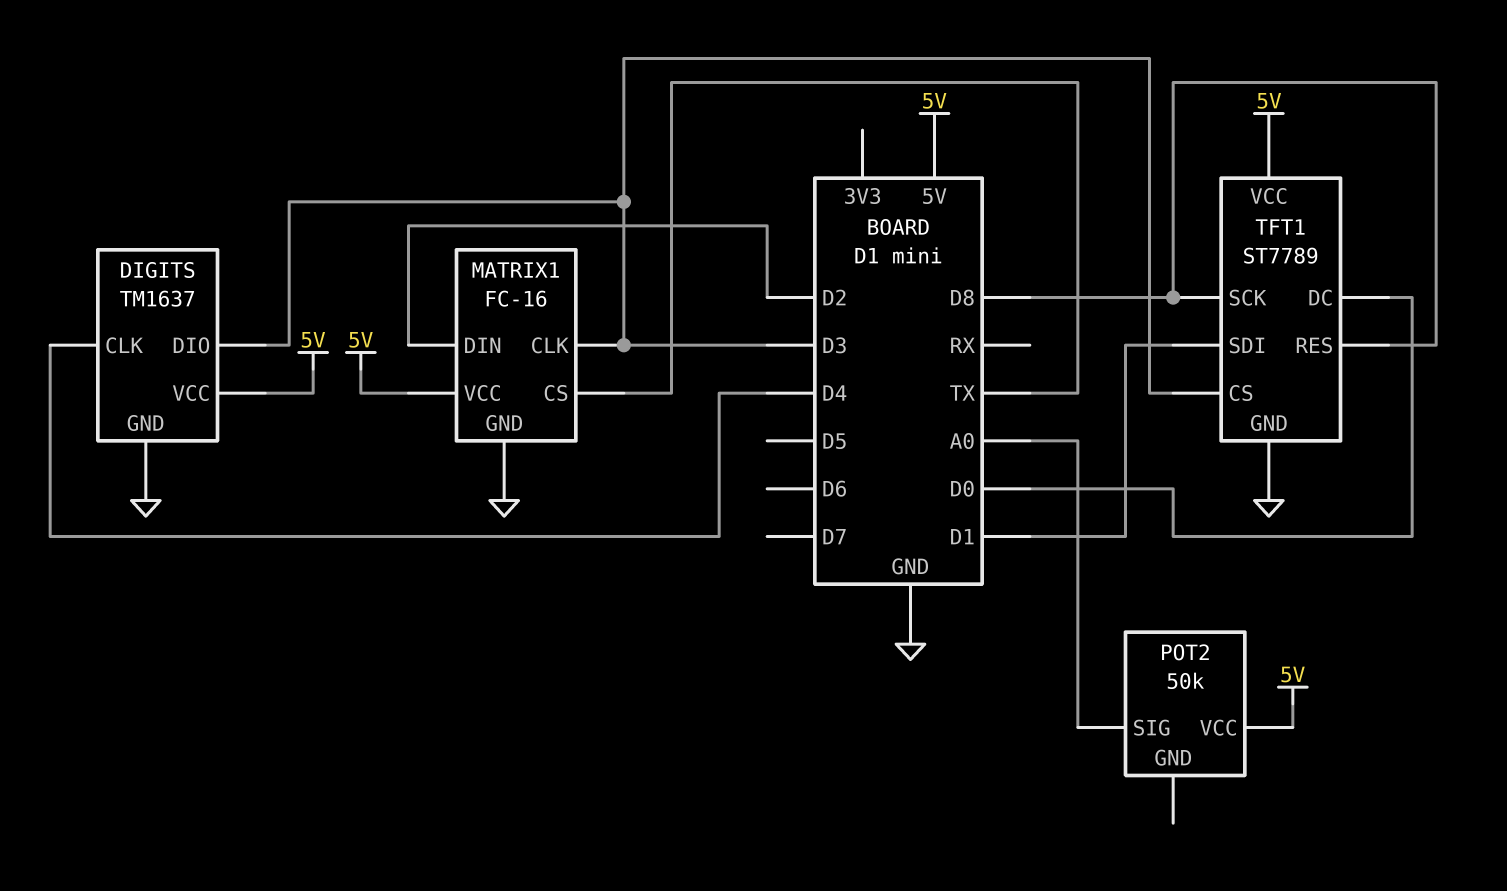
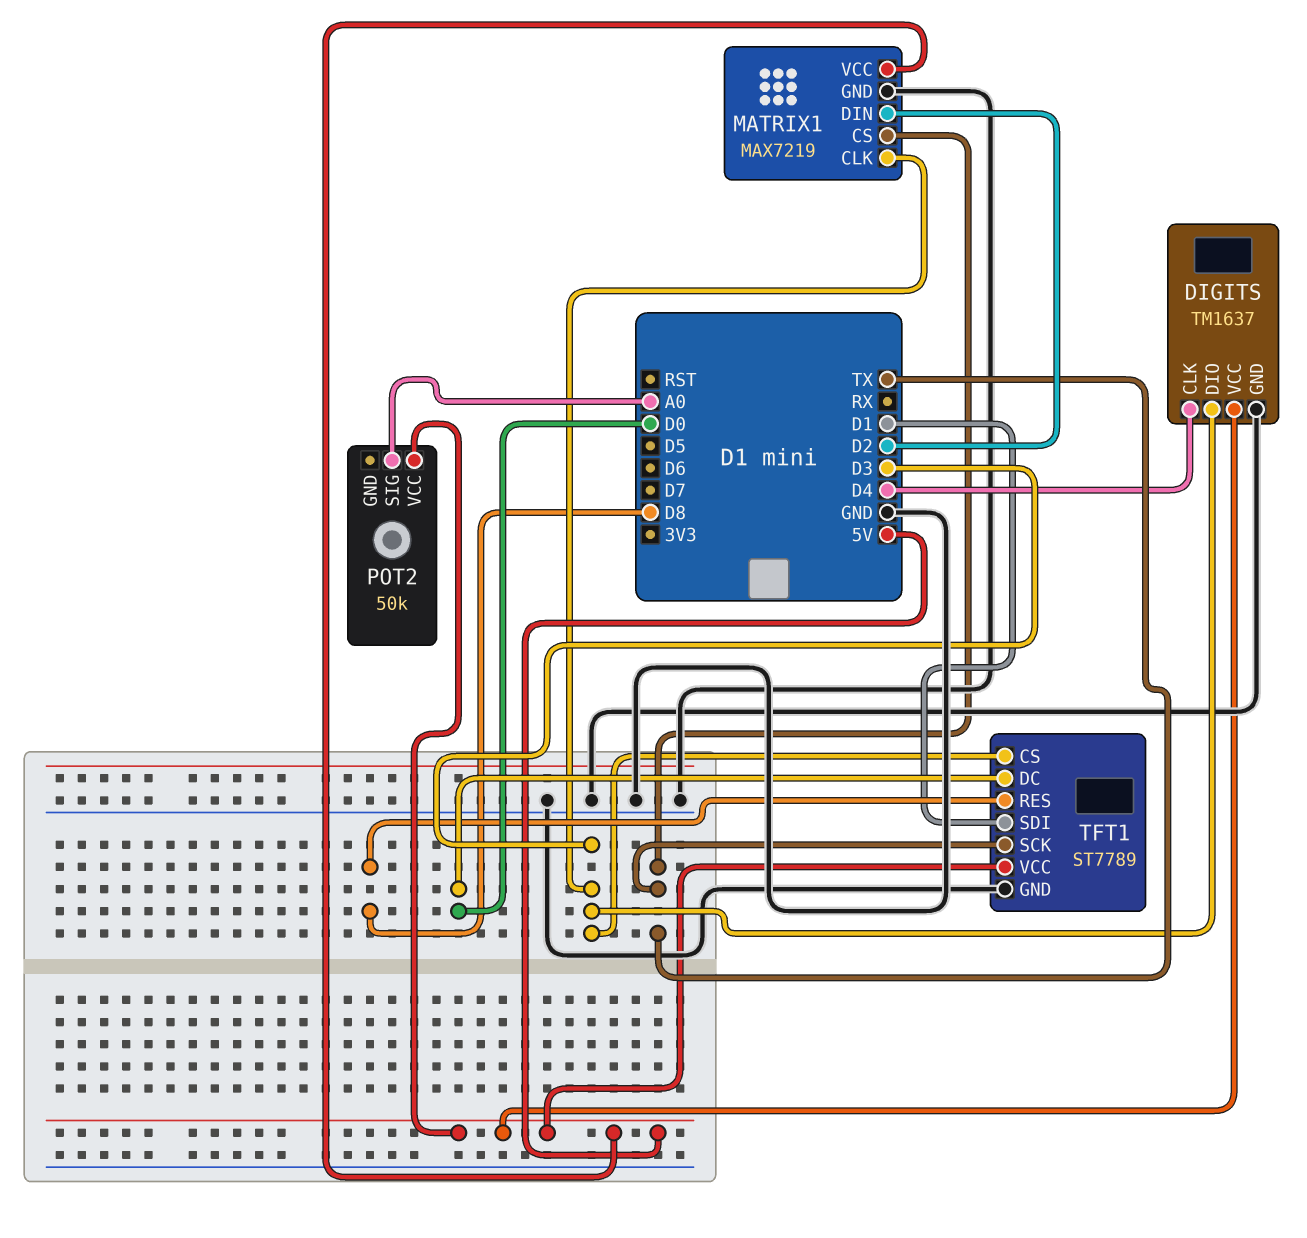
MATRIX1: FC-16 -> MAX7219
TFT1 pin SCK: D8 -> TX

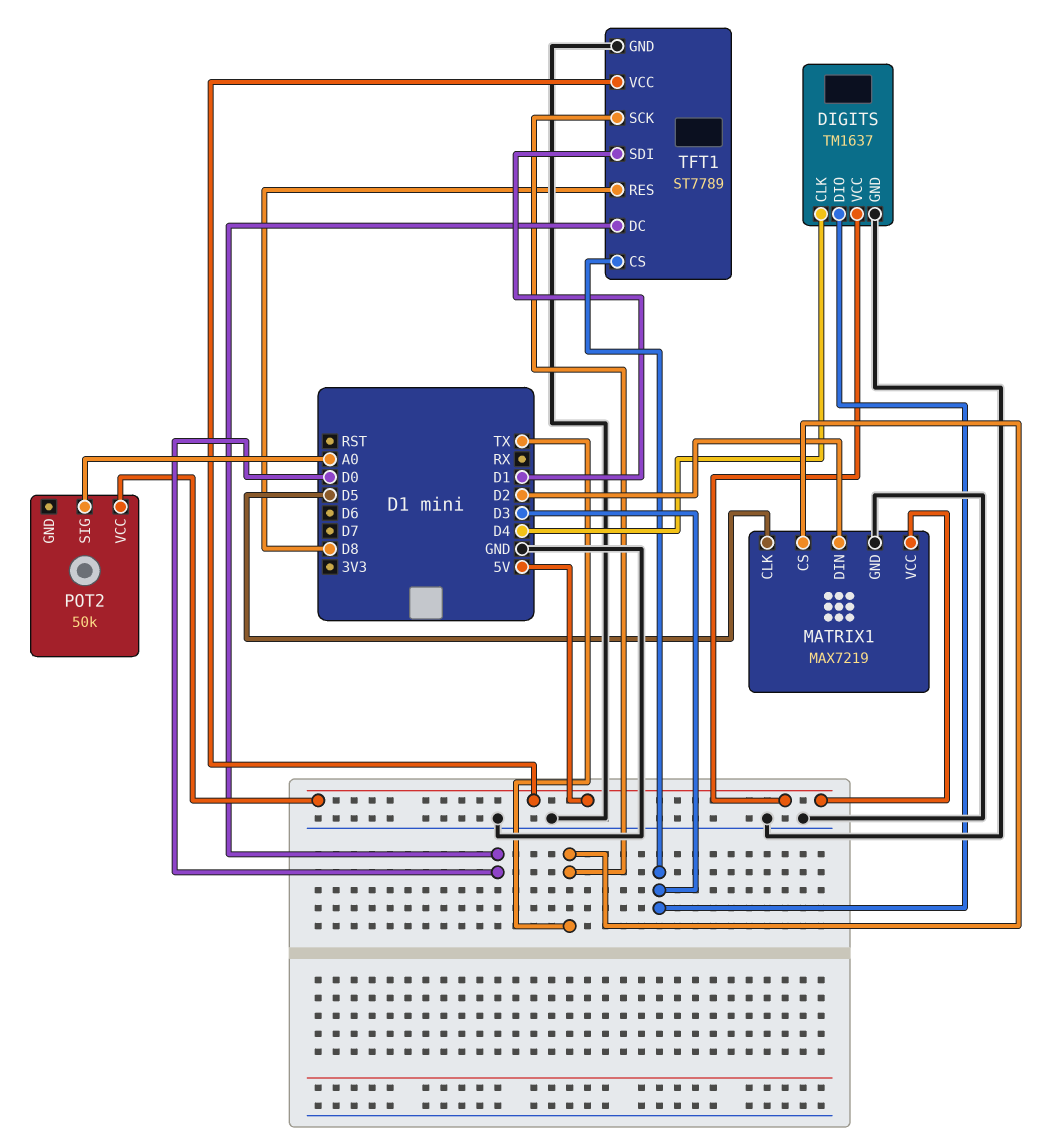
MATRIX1 pin CLK: D3 -> D5

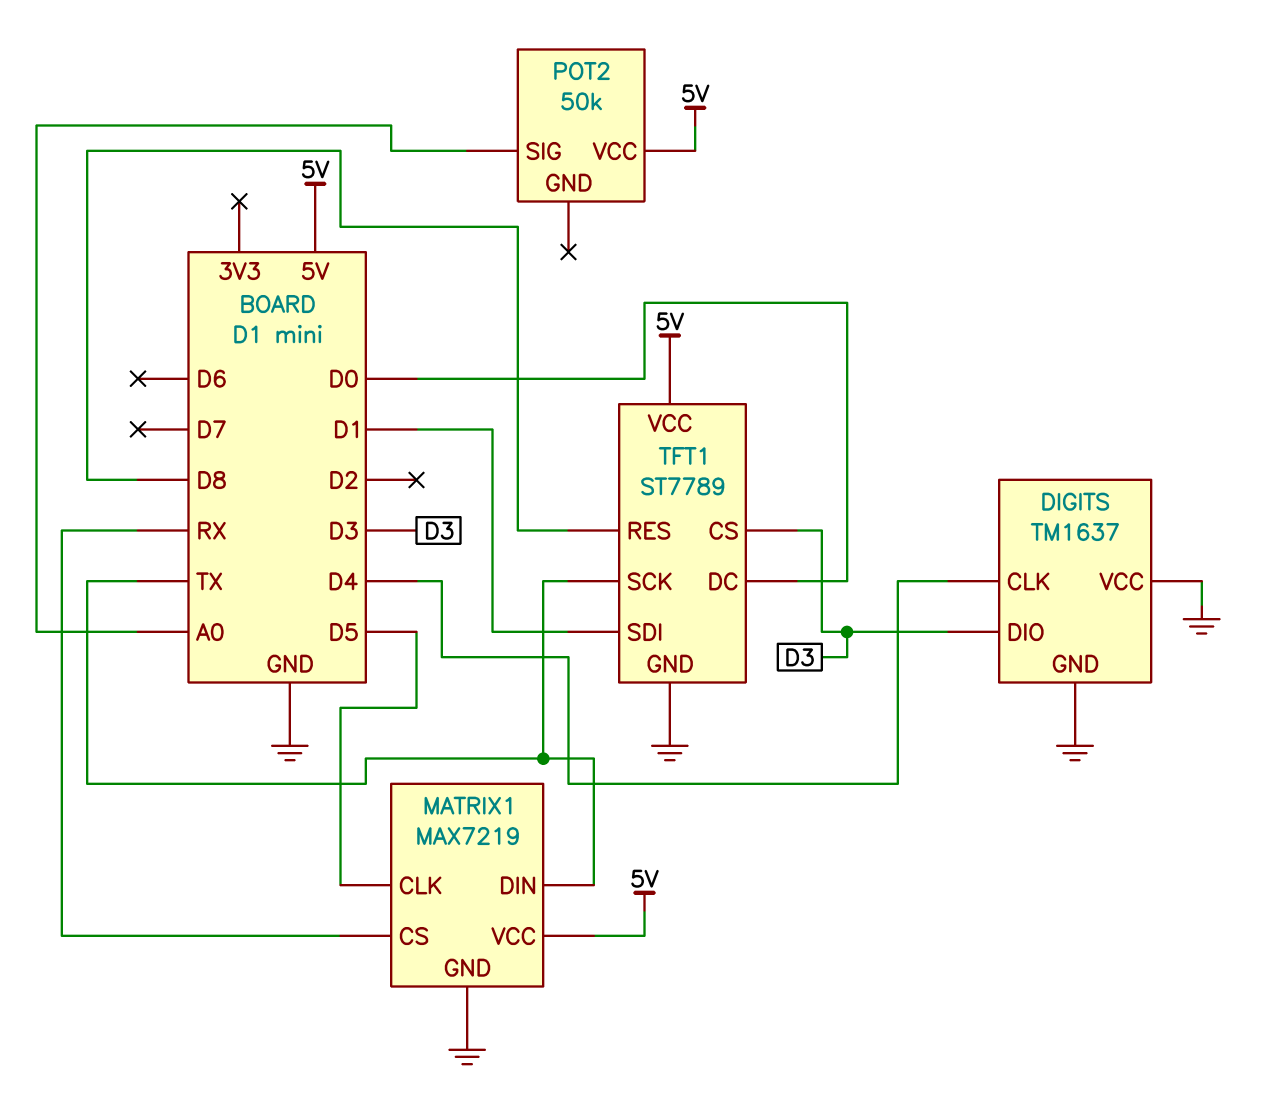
DIGITS pin VCC: 5V -> GND
MATRIX1 pin CS: TX -> RX
MATRIX1 pin DIN: D2 -> TX

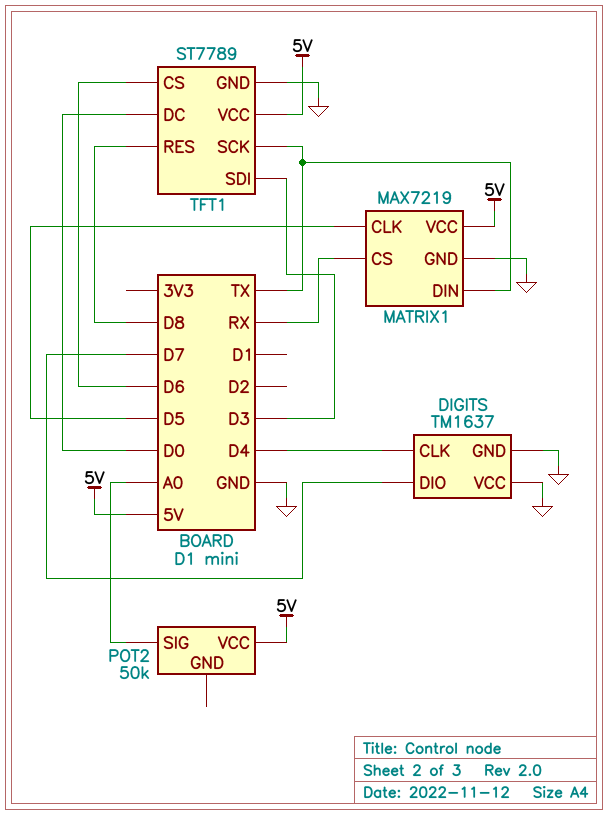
DIGITS pin DIO: D3 -> D7
TFT1 pin CS: D3 -> D6
TFT1 pin SDI: D1 -> D3

